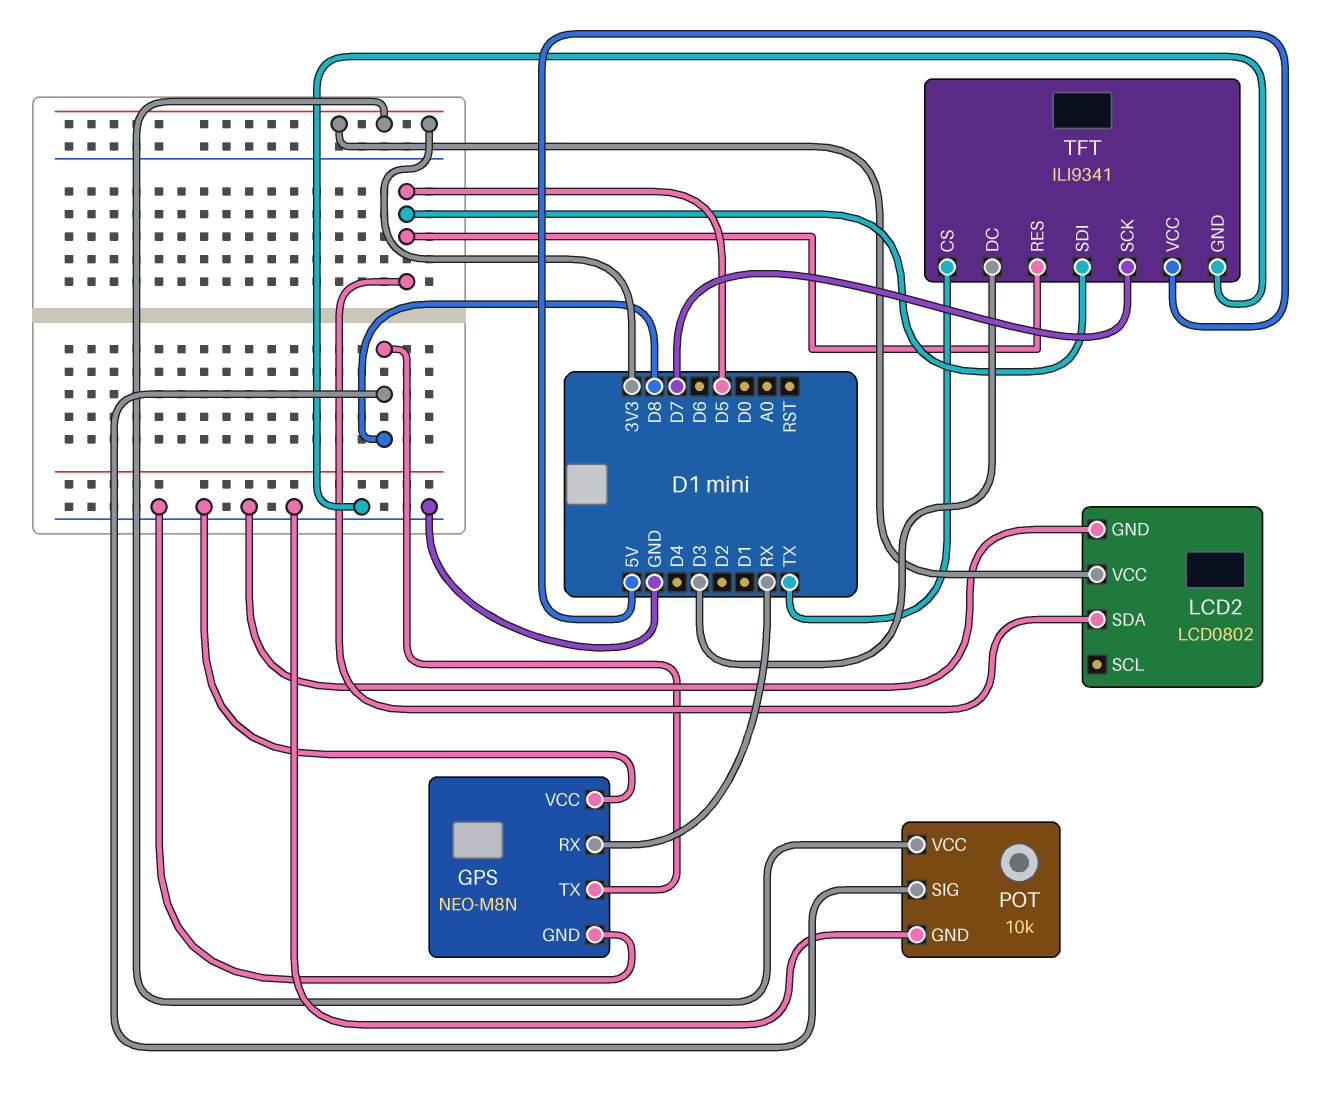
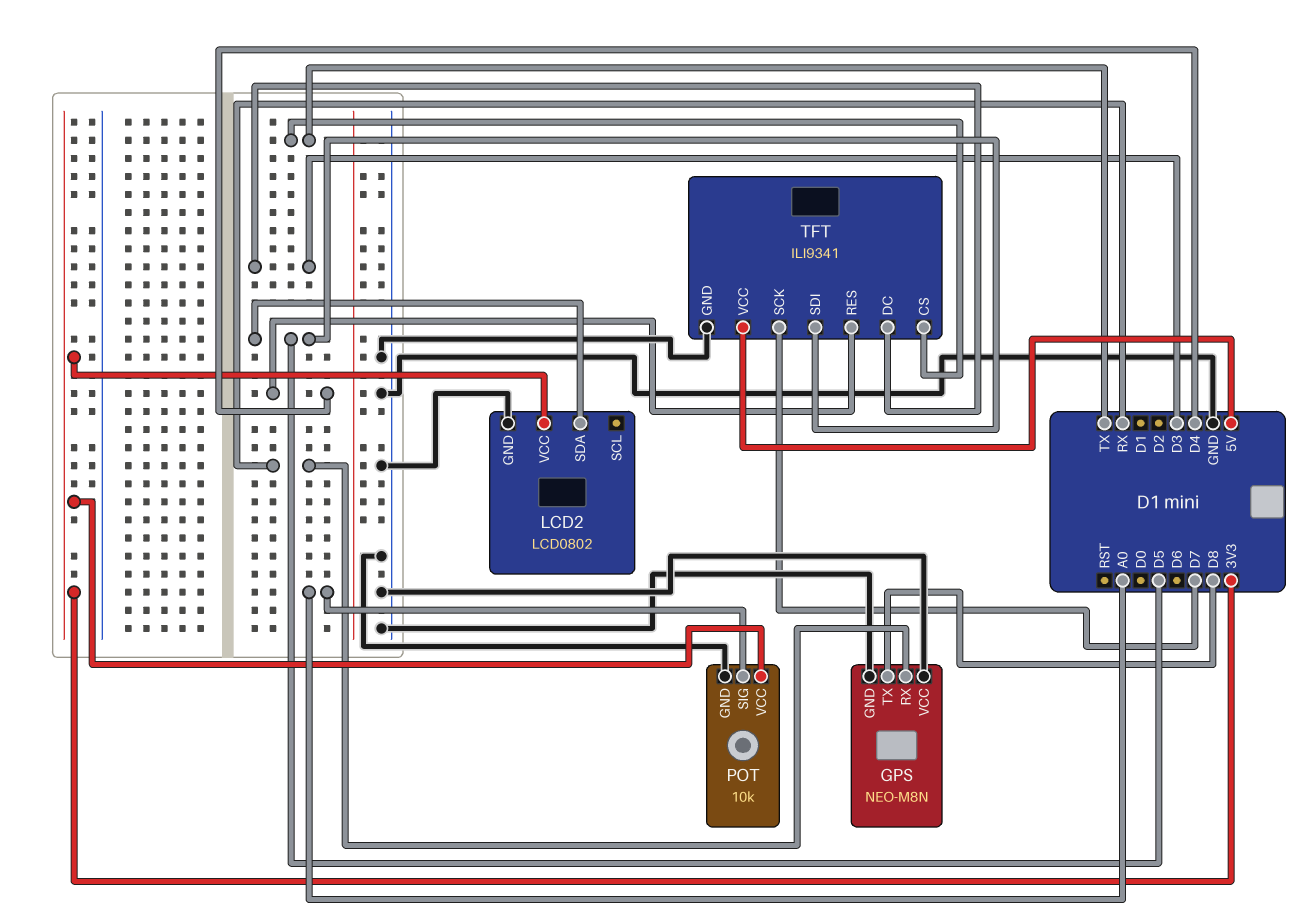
POT pin SIG: D8 -> A0
TFT pin RES: D5 -> D4

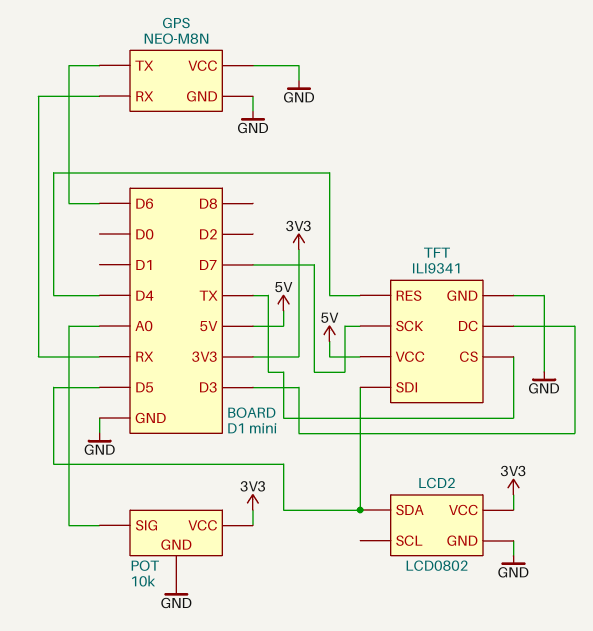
GPS pin TX: D8 -> D6

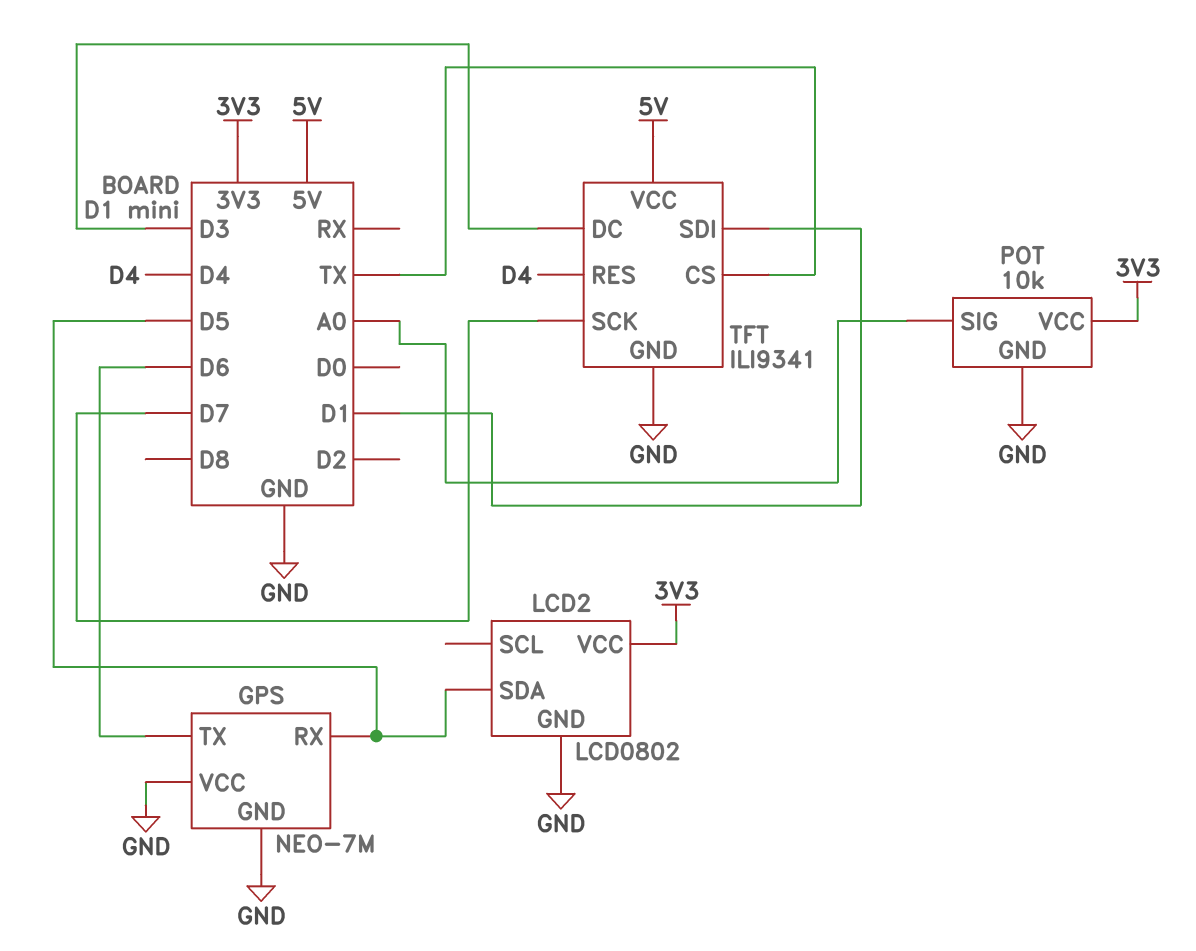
GPS: NEO-M8N -> NEO-7M
GPS pin RX: RX -> D5
TFT pin SDI: D5 -> D1

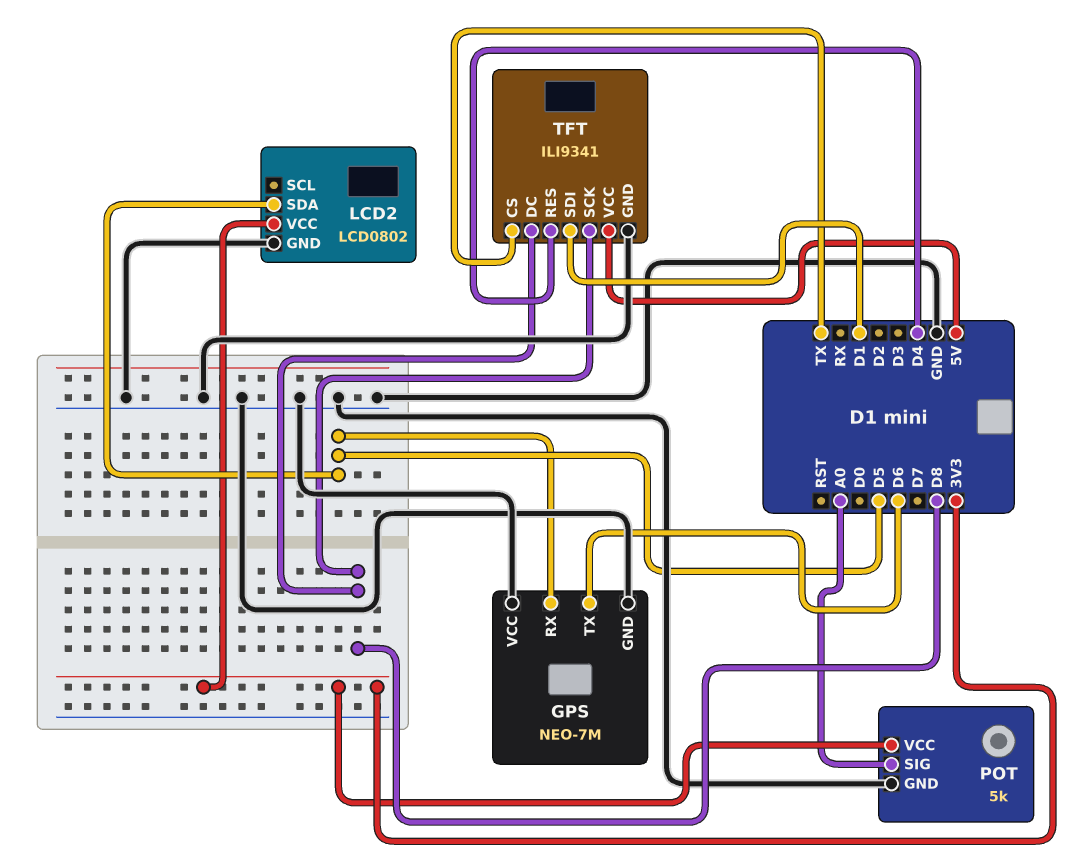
POT: 10k -> 5k
TFT pin DC: D3 -> D8
TFT pin SCK: D7 -> D8

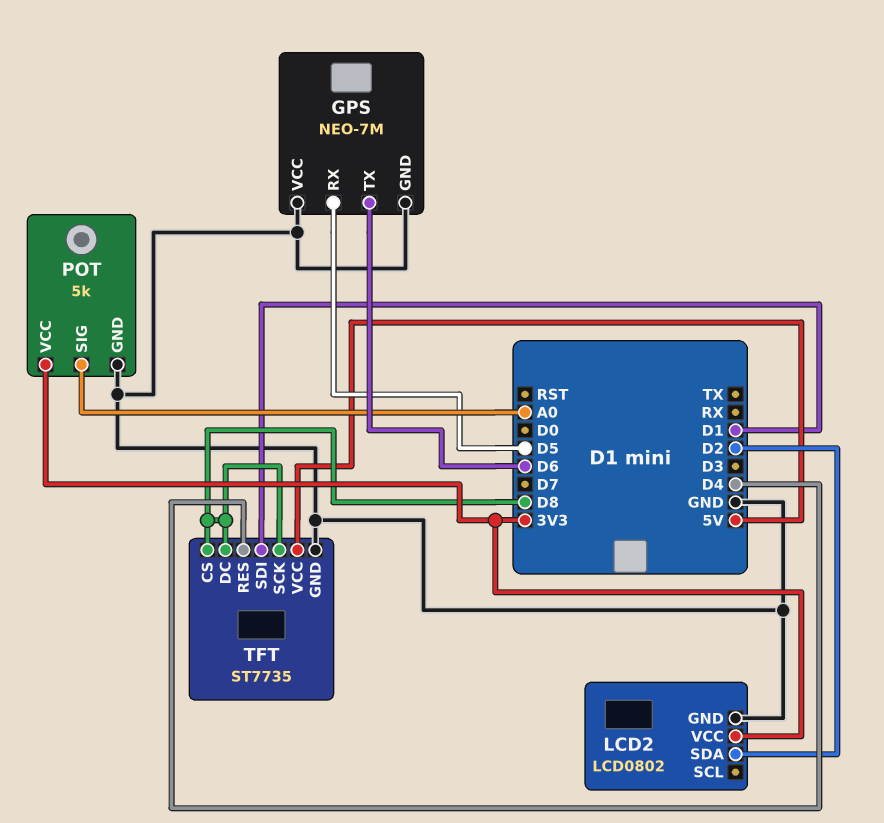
LCD2 pin SDA: D5 -> D2
TFT: ILI9341 -> ST7735
TFT pin CS: TX -> D8

